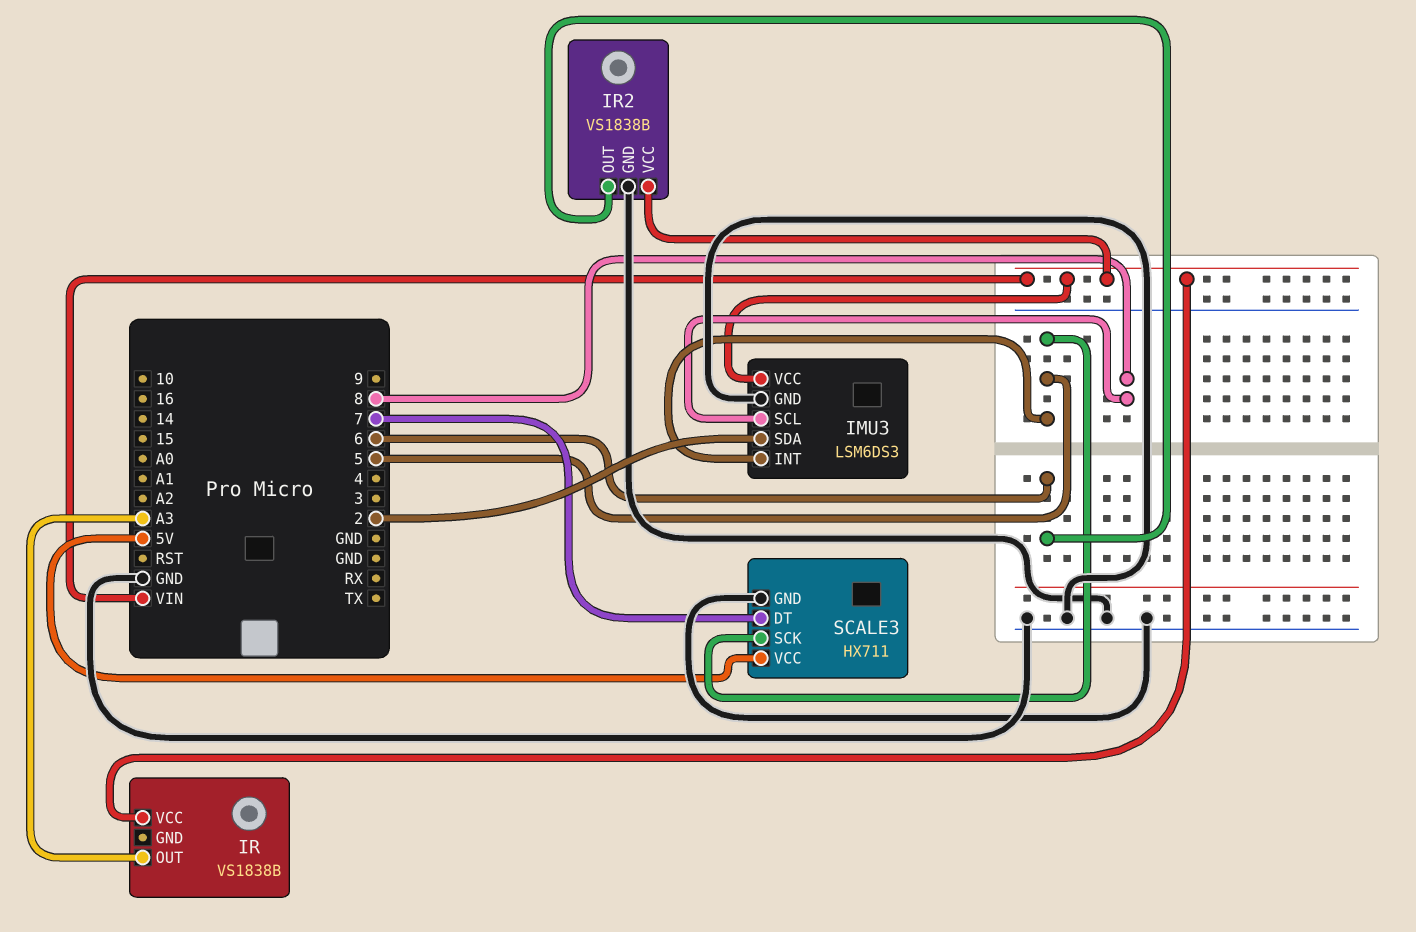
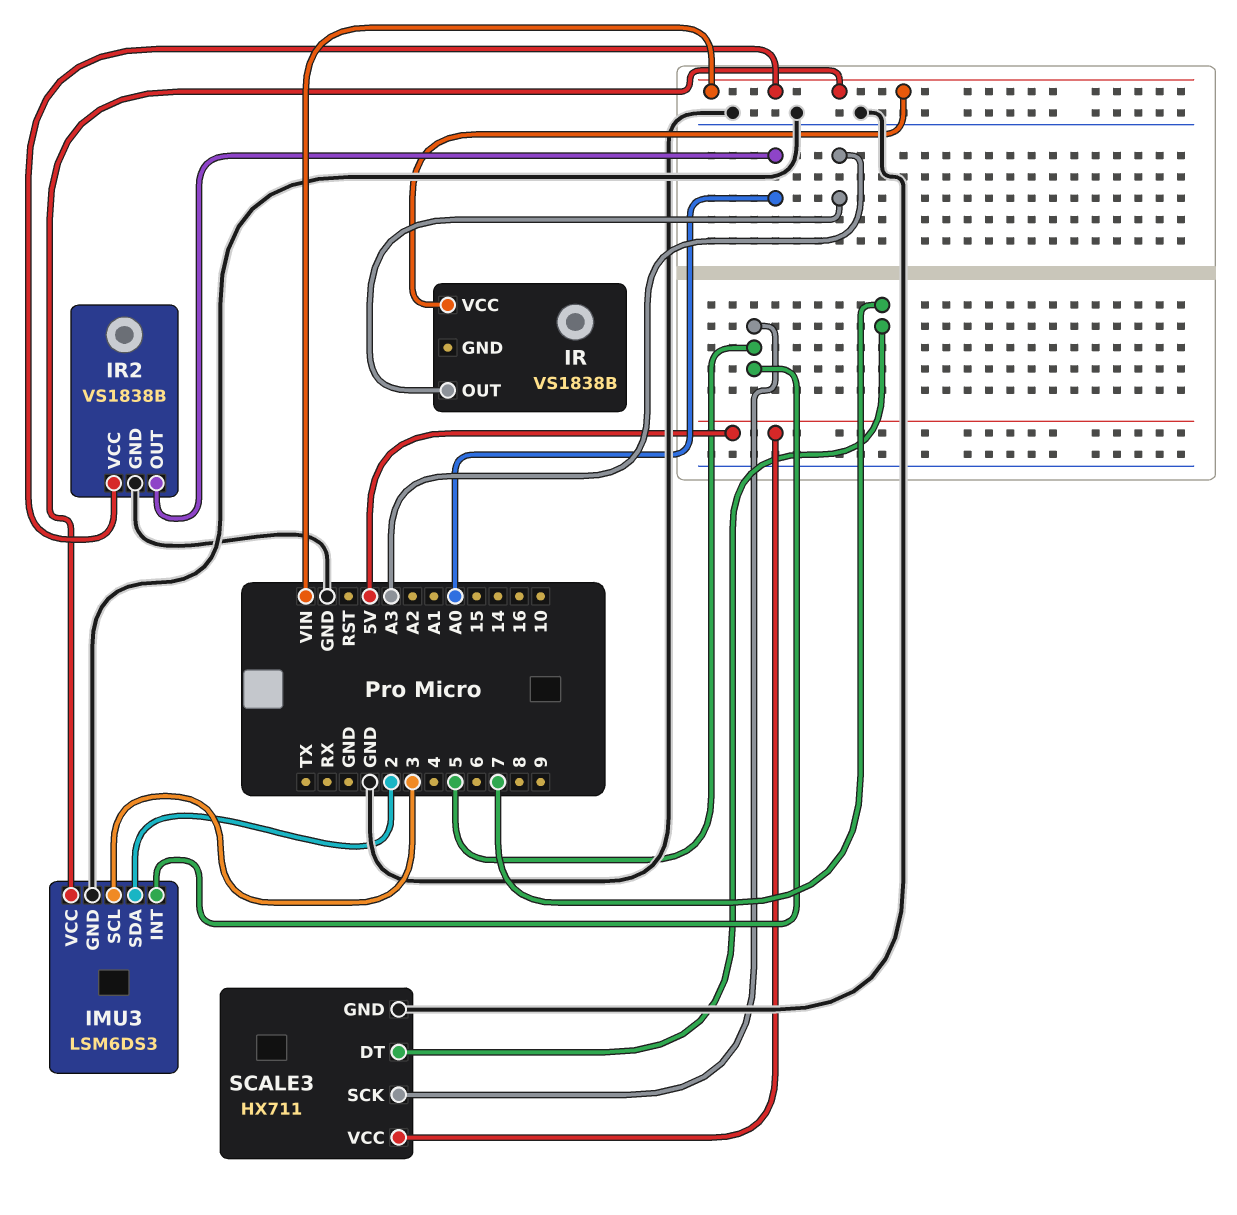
IMU3 pin SCL: 8 -> 3
IR2 pin OUT: 6 -> A0

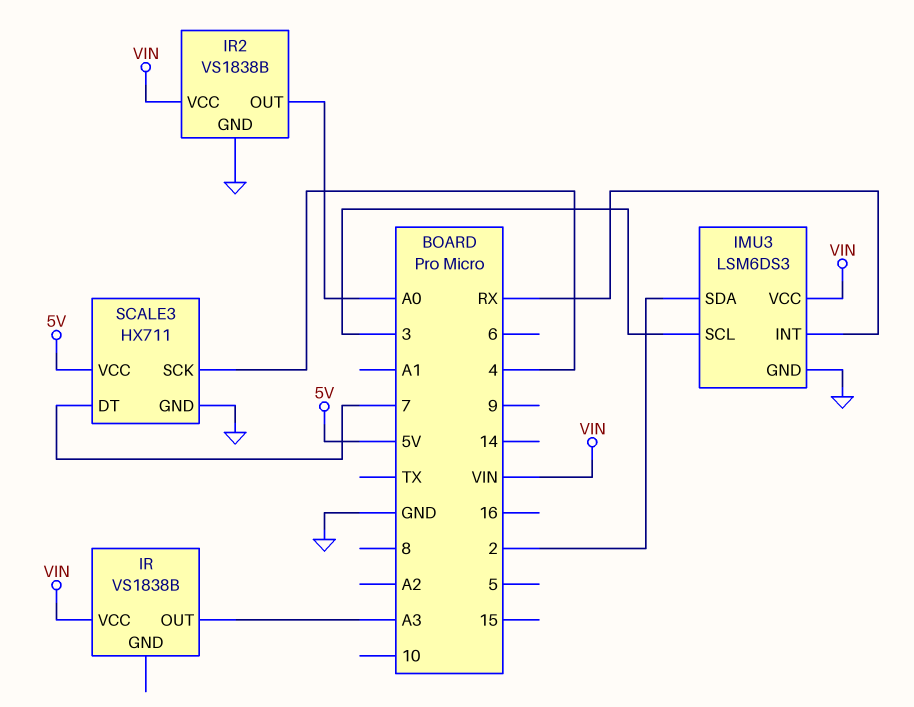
IMU3 pin INT: 5 -> RX
SCALE3 pin SCK: 5 -> 4

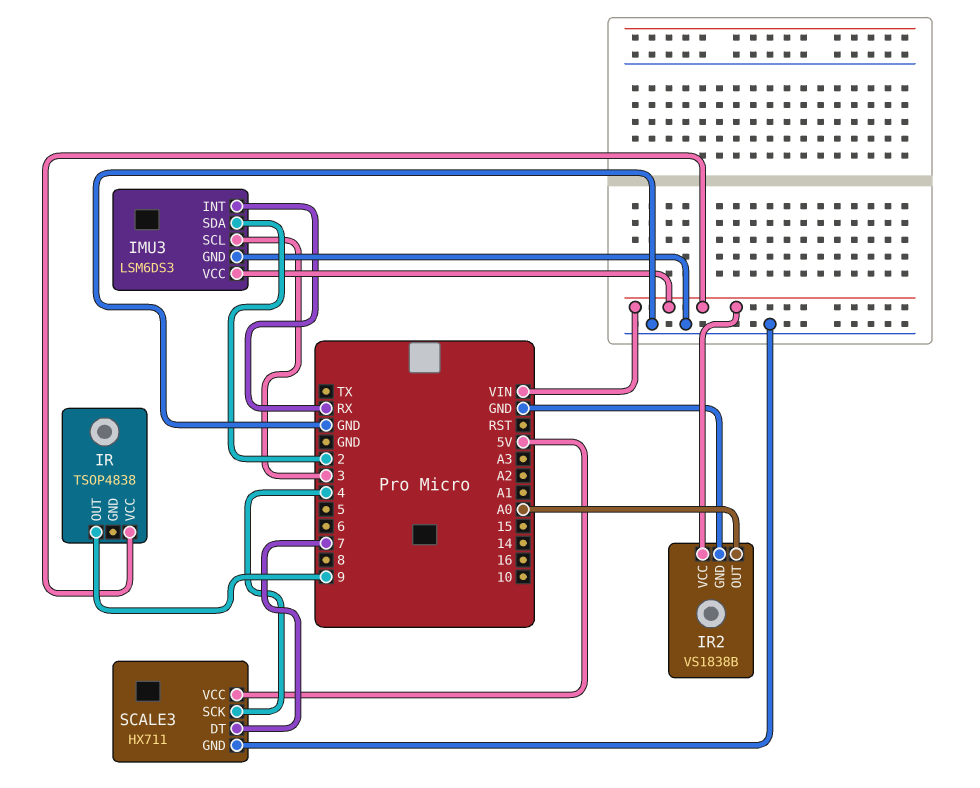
IR: VS1838B -> TSOP4838
IR pin OUT: A3 -> 9

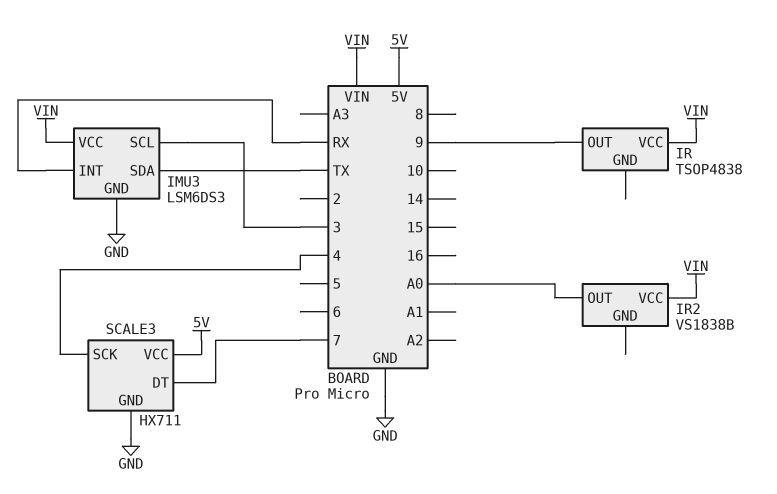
IMU3 pin SDA: 2 -> TX
IR2 pin GND: GND -> none

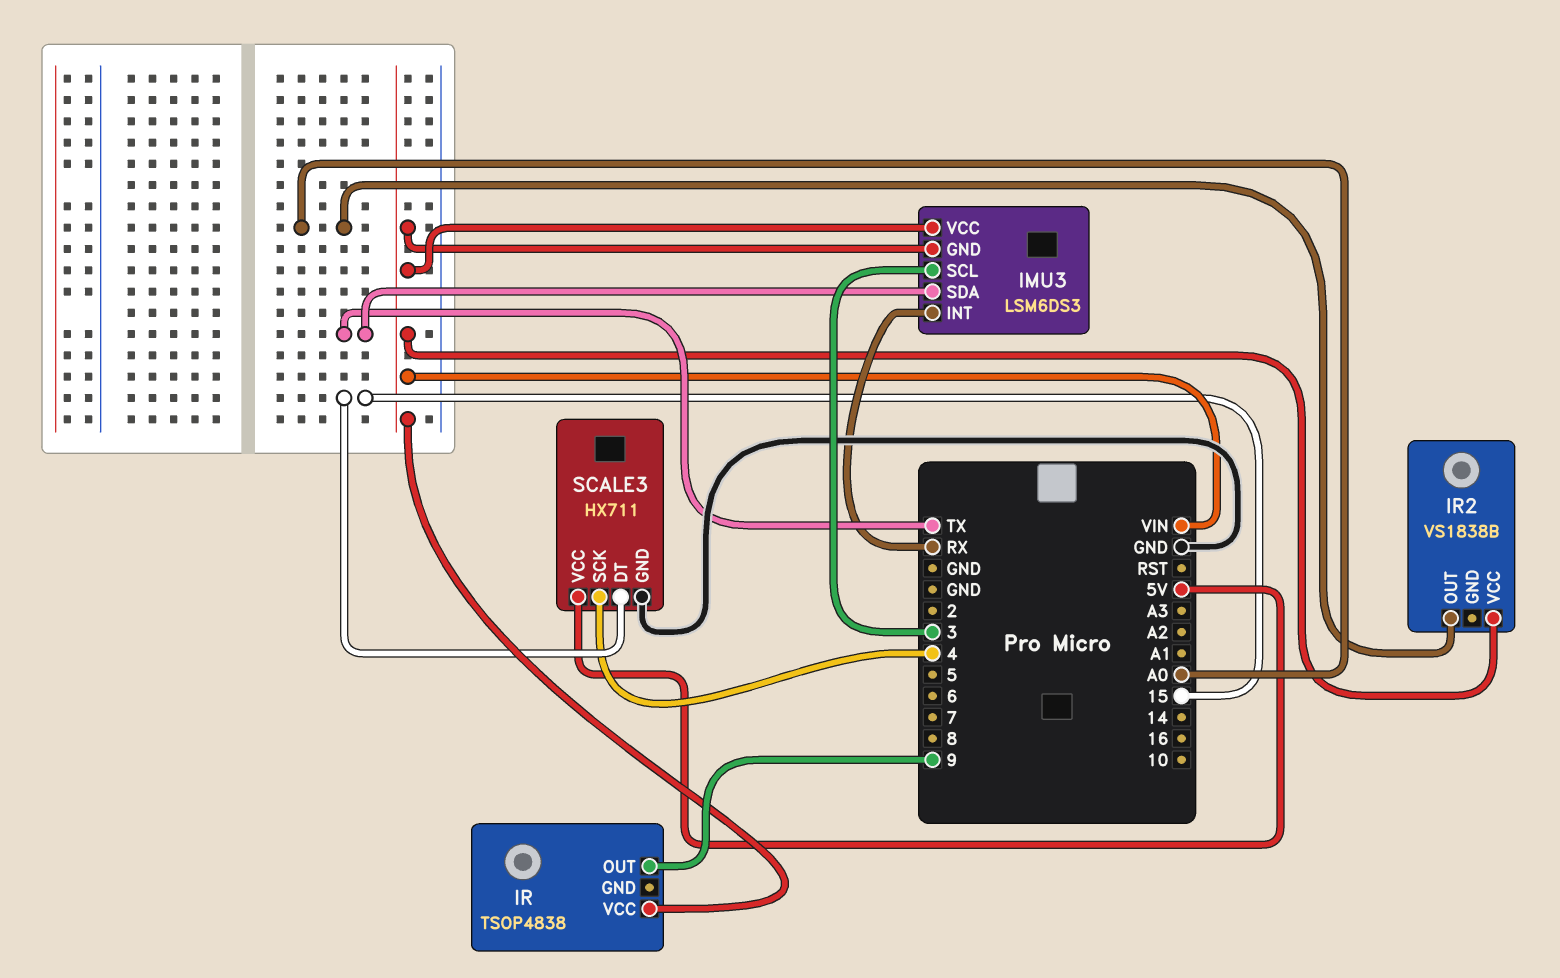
IMU3 pin GND: GND -> VIN
SCALE3 pin DT: 7 -> 15

